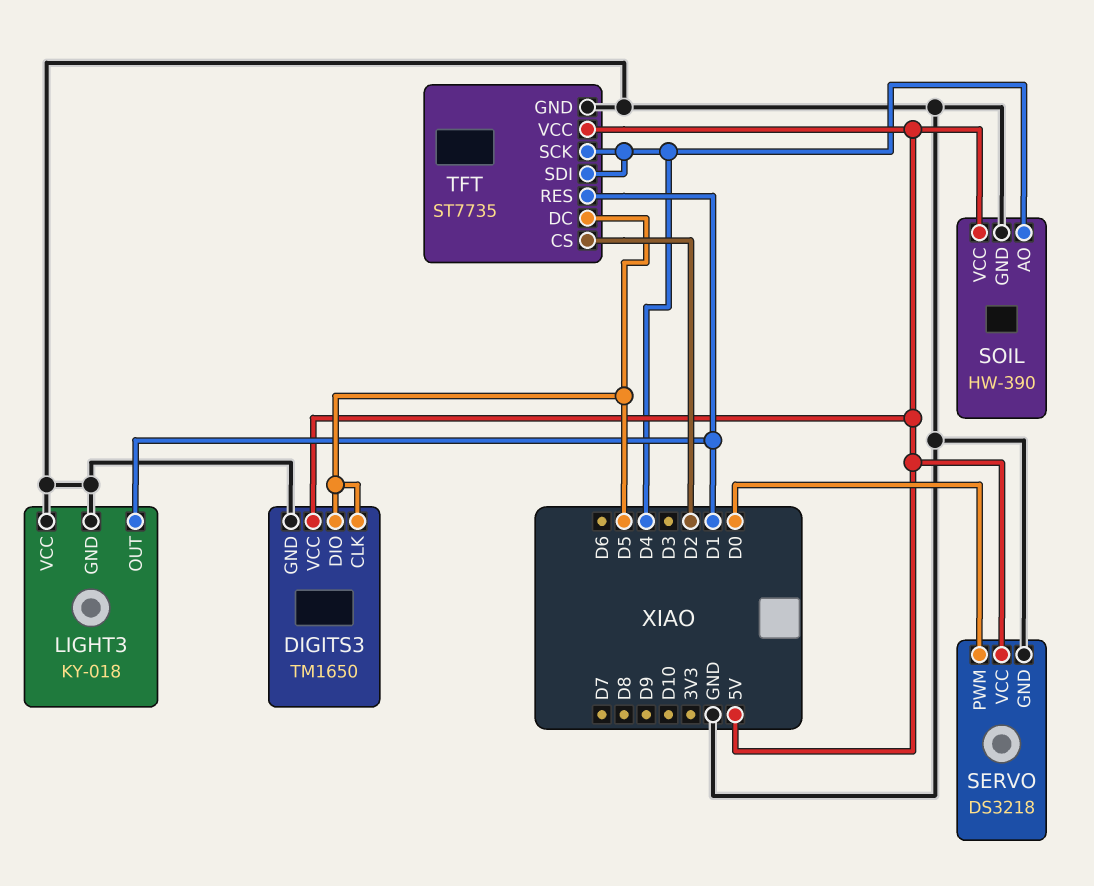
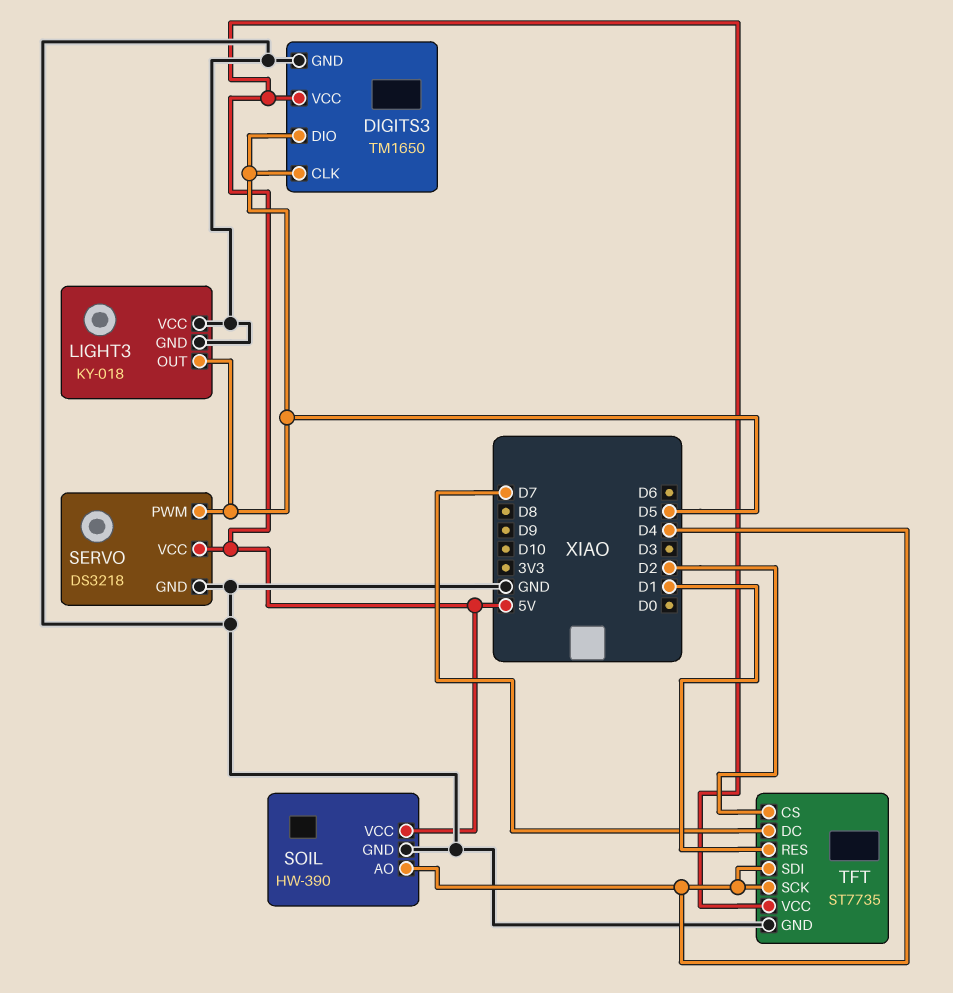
LIGHT3 pin OUT: D1 -> D5
SERVO pin PWM: D0 -> D5
TFT pin DC: D5 -> D7

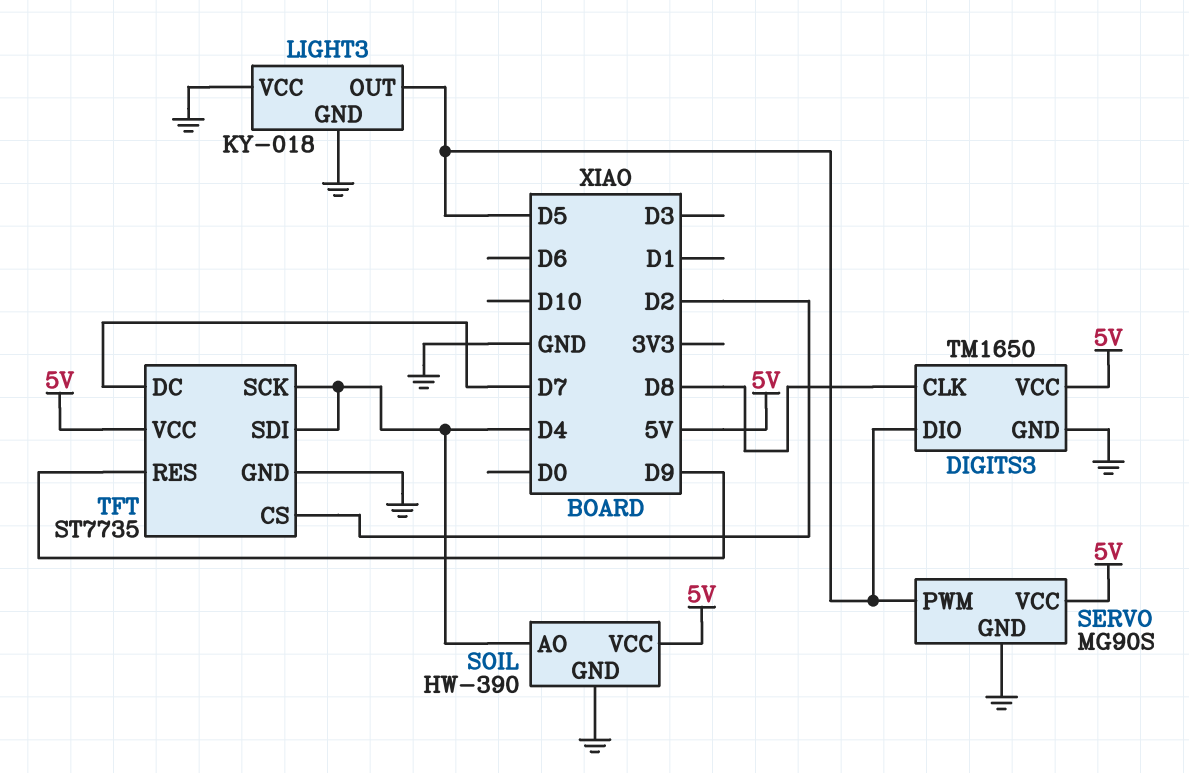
DIGITS3 pin CLK: D5 -> D8
SERVO: DS3218 -> MG90S
TFT pin RES: D1 -> D9

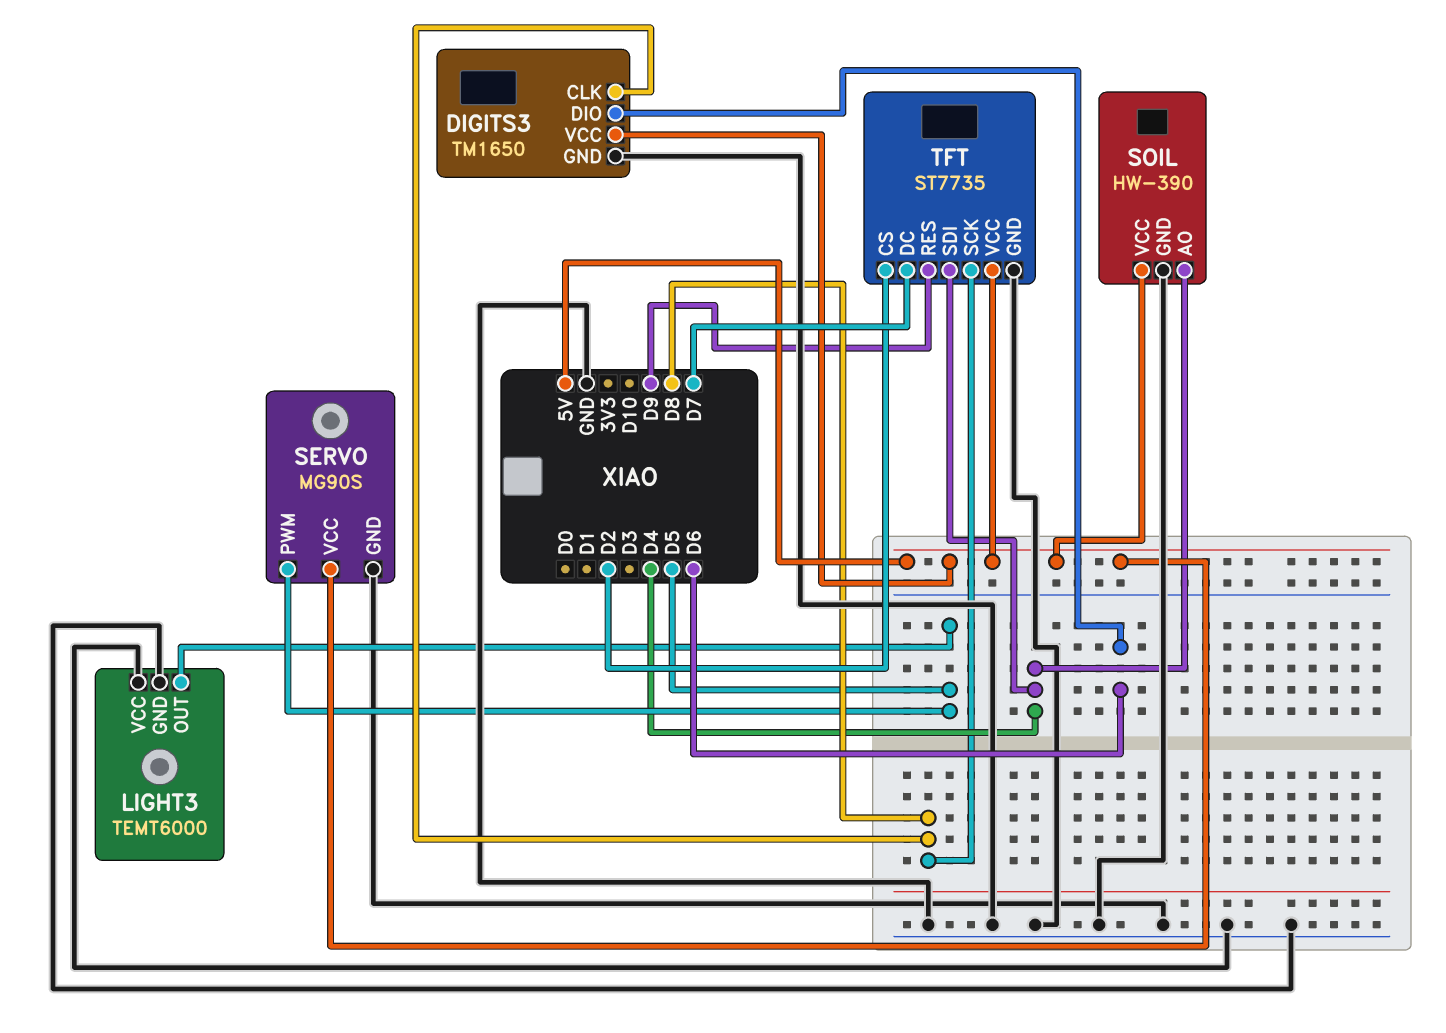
DIGITS3 pin DIO: D5 -> D6
LIGHT3: KY-018 -> TEMT6000
TFT pin SCK: D4 -> D8

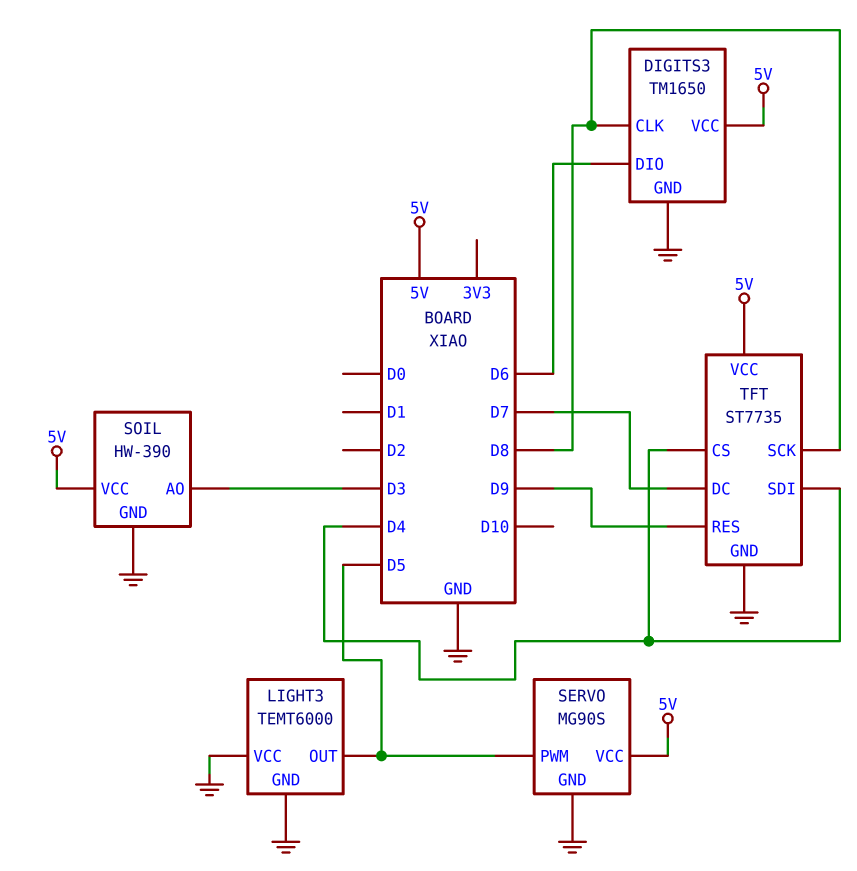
SOIL pin AO: D4 -> D3
TFT pin CS: D2 -> D4

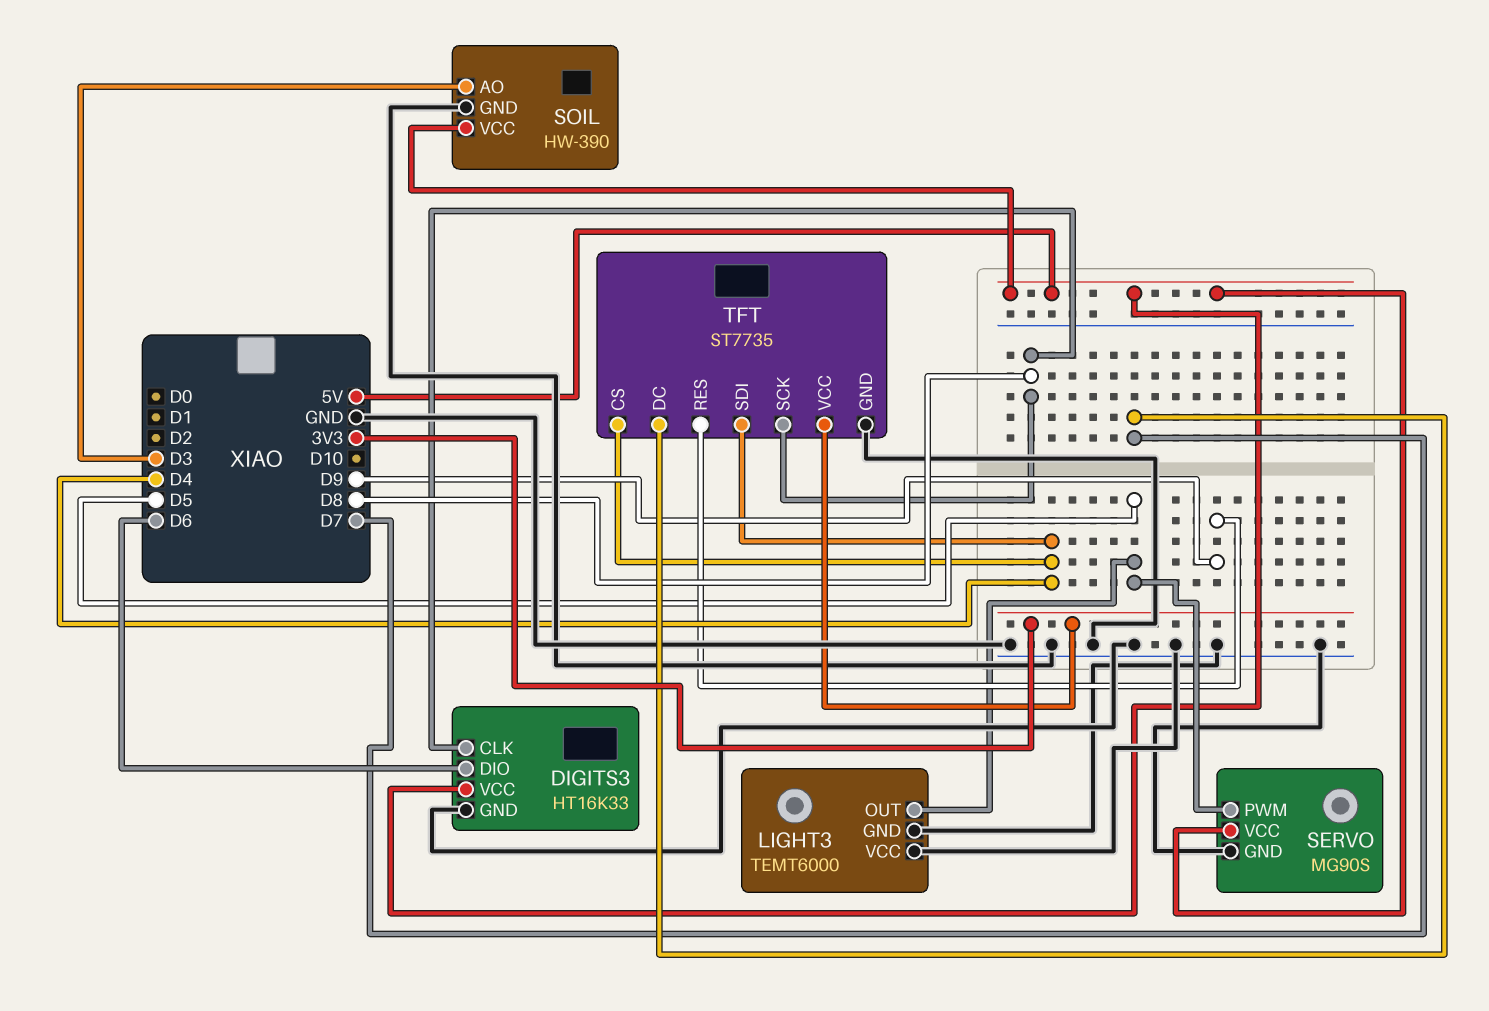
DIGITS3: TM1650 -> HT16K33
TFT pin VCC: 5V -> 3V3

